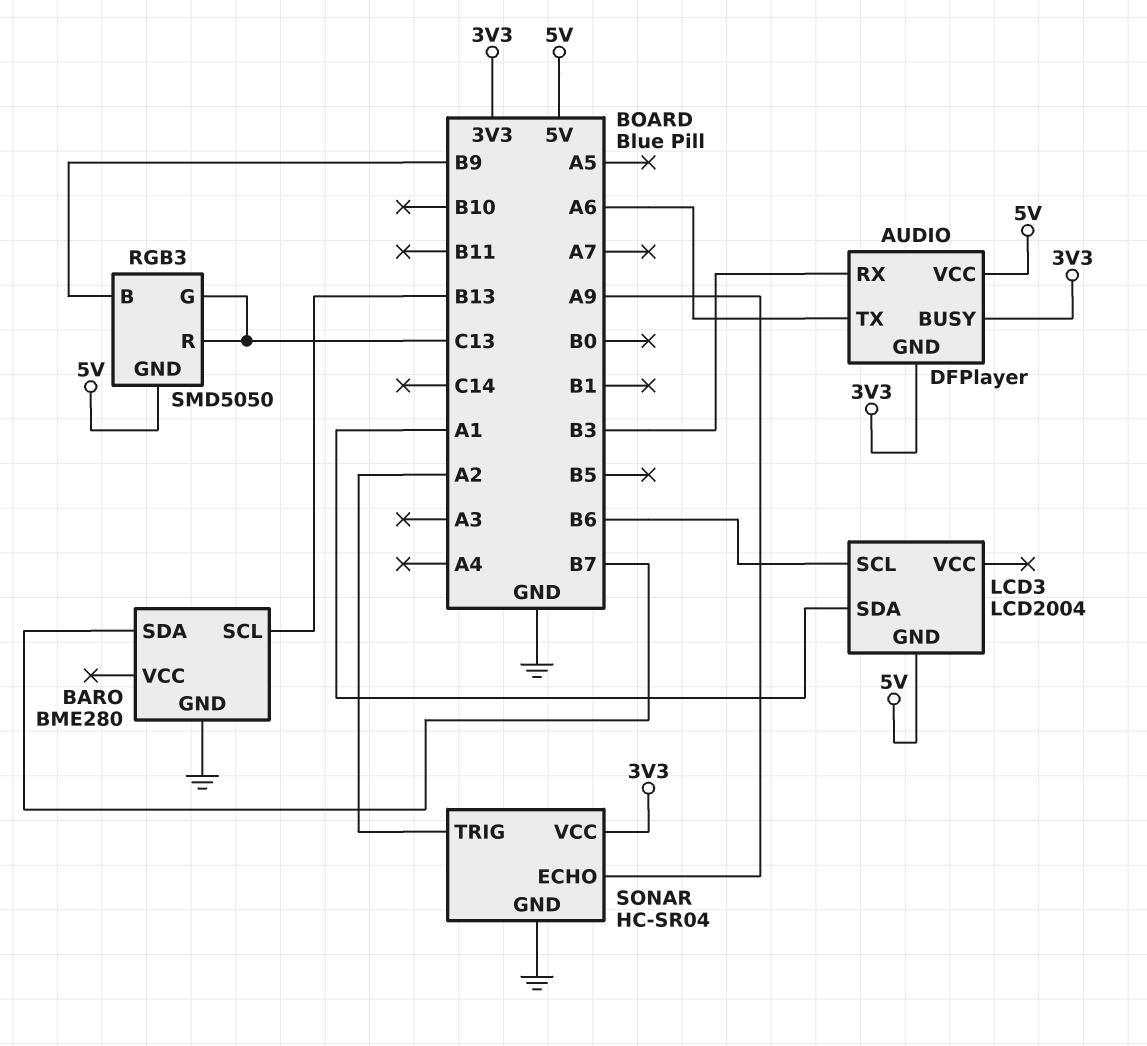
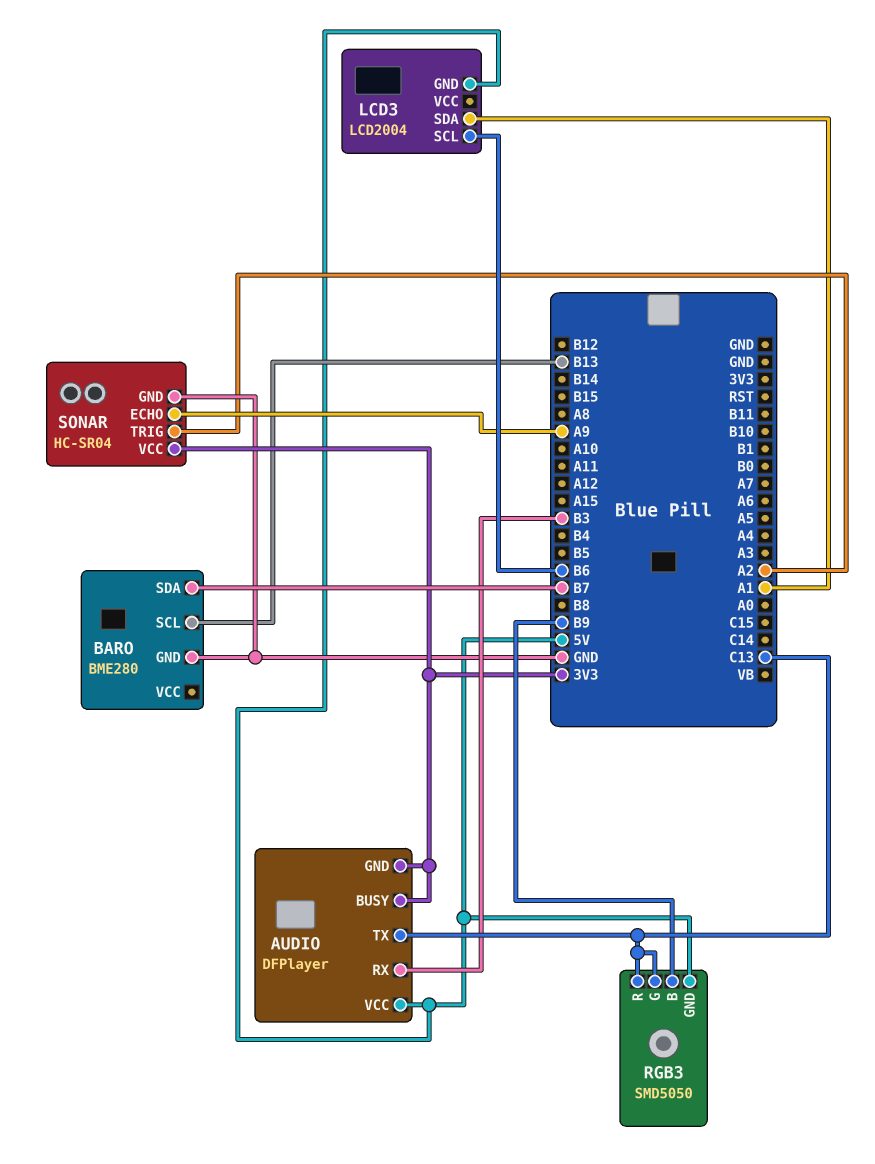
AUDIO pin TX: A6 -> C13

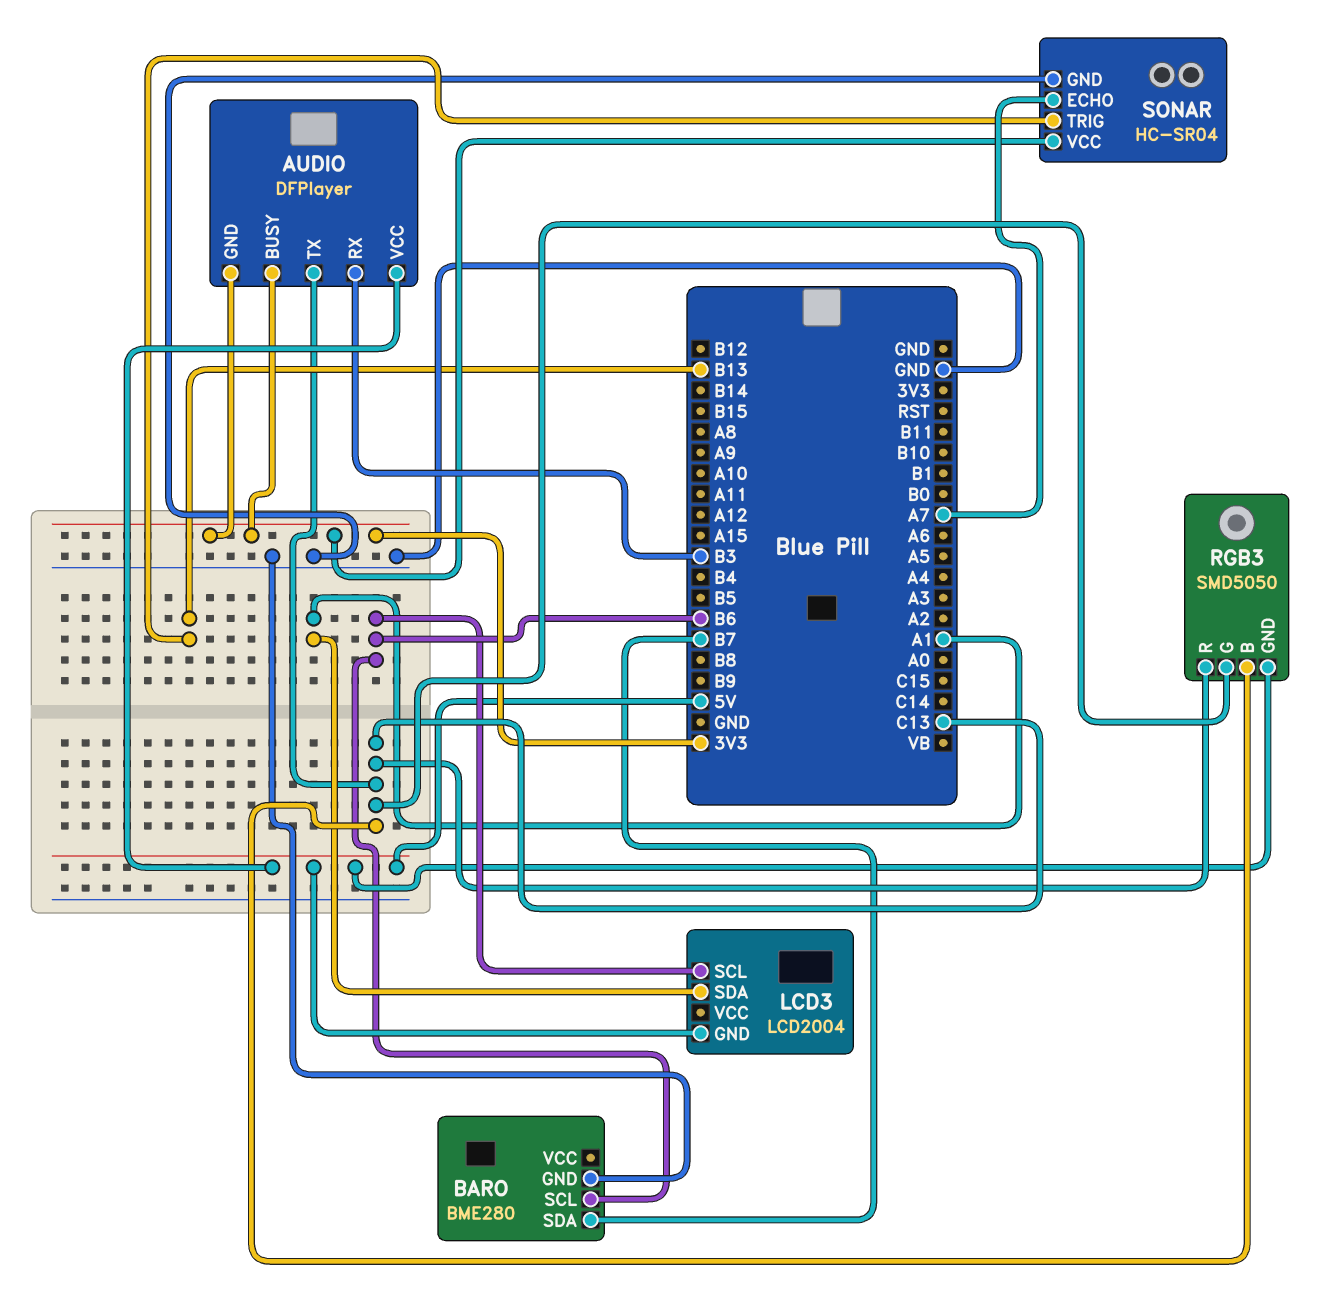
BARO pin SCL: B13 -> B6
RGB3 pin B: B9 -> C13
SONAR pin ECHO: A9 -> A7
SONAR pin TRIG: A2 -> B13

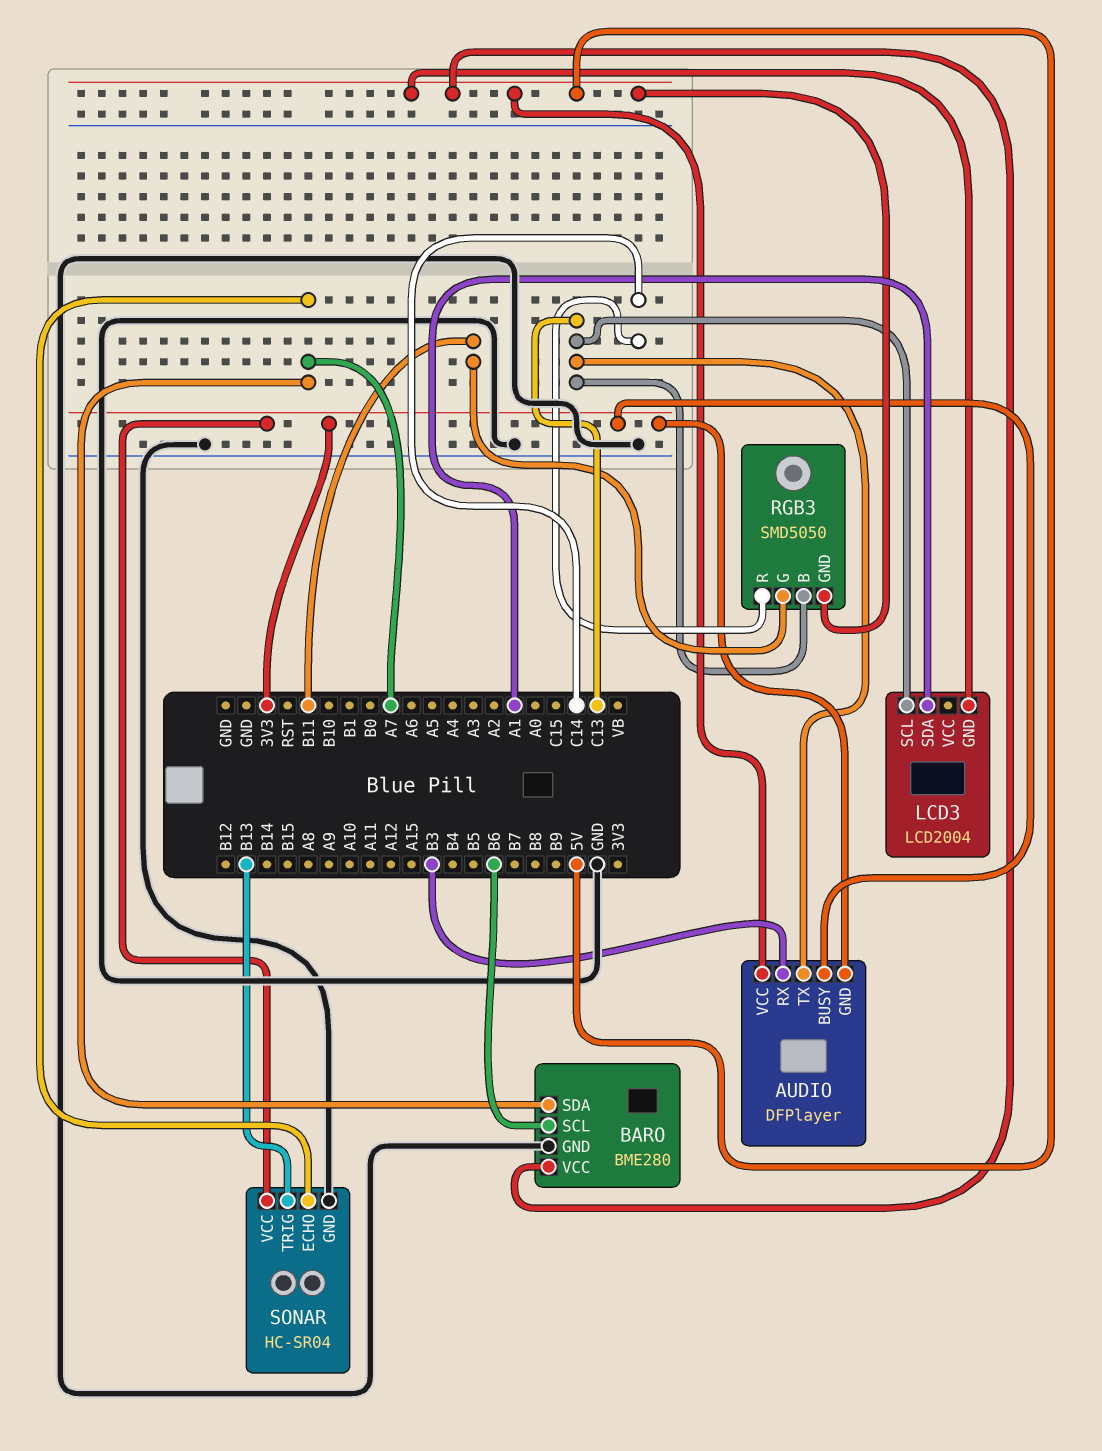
BARO pin SDA: B7 -> A7
BARO pin VCC: none -> 5V
LCD3 pin SCL: B6 -> C13
RGB3 pin G: C13 -> B11
RGB3 pin R: C13 -> C14

